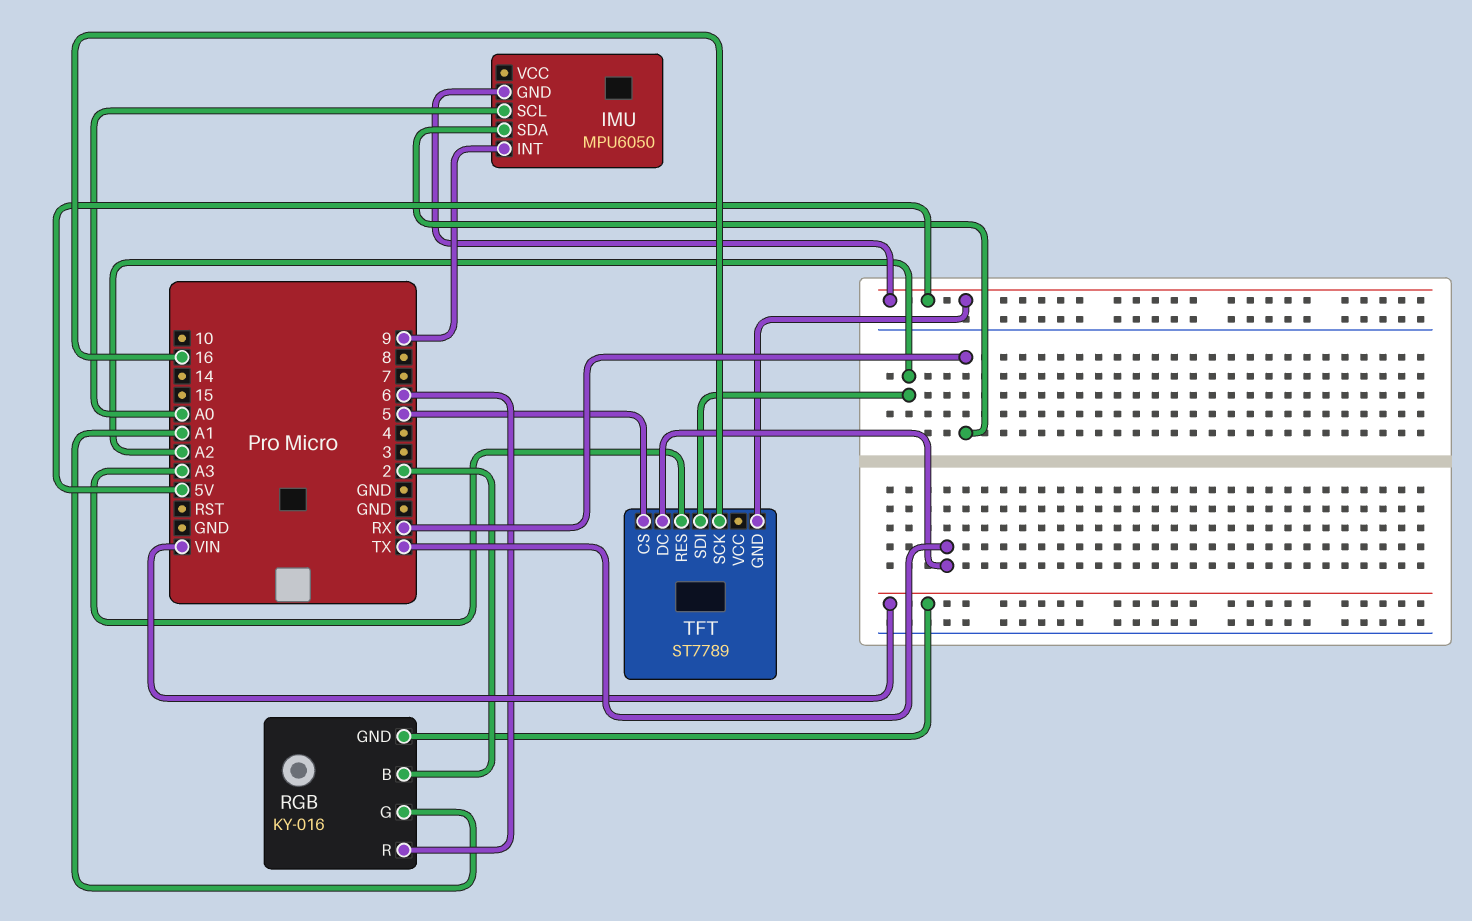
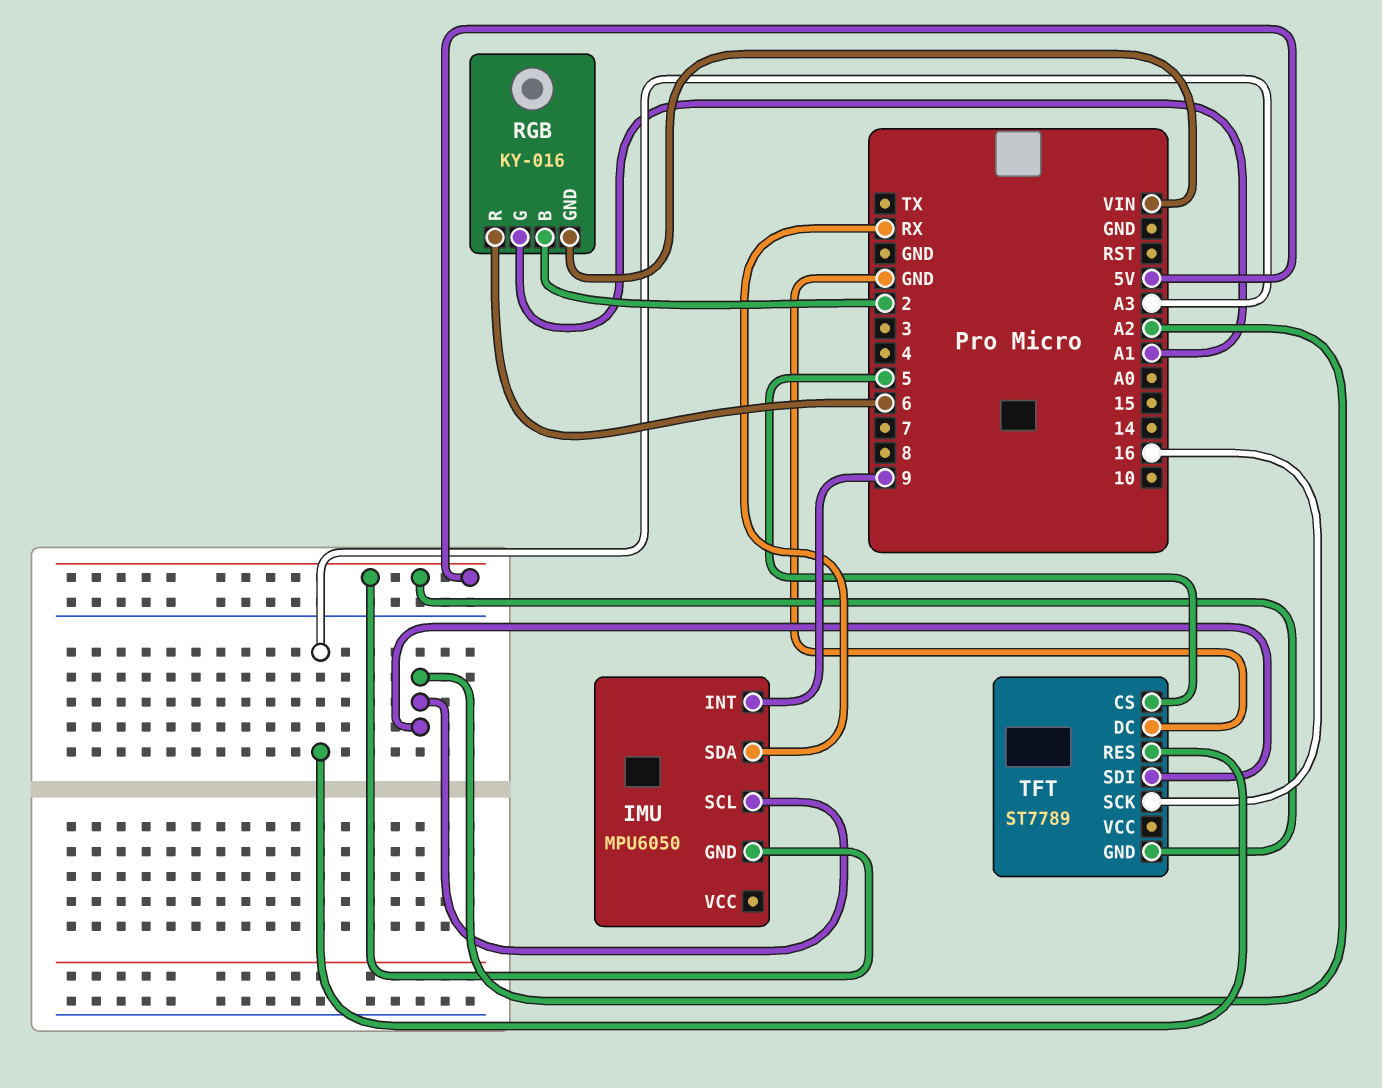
IMU pin SCL: A0 -> A2
TFT pin DC: TX -> GND

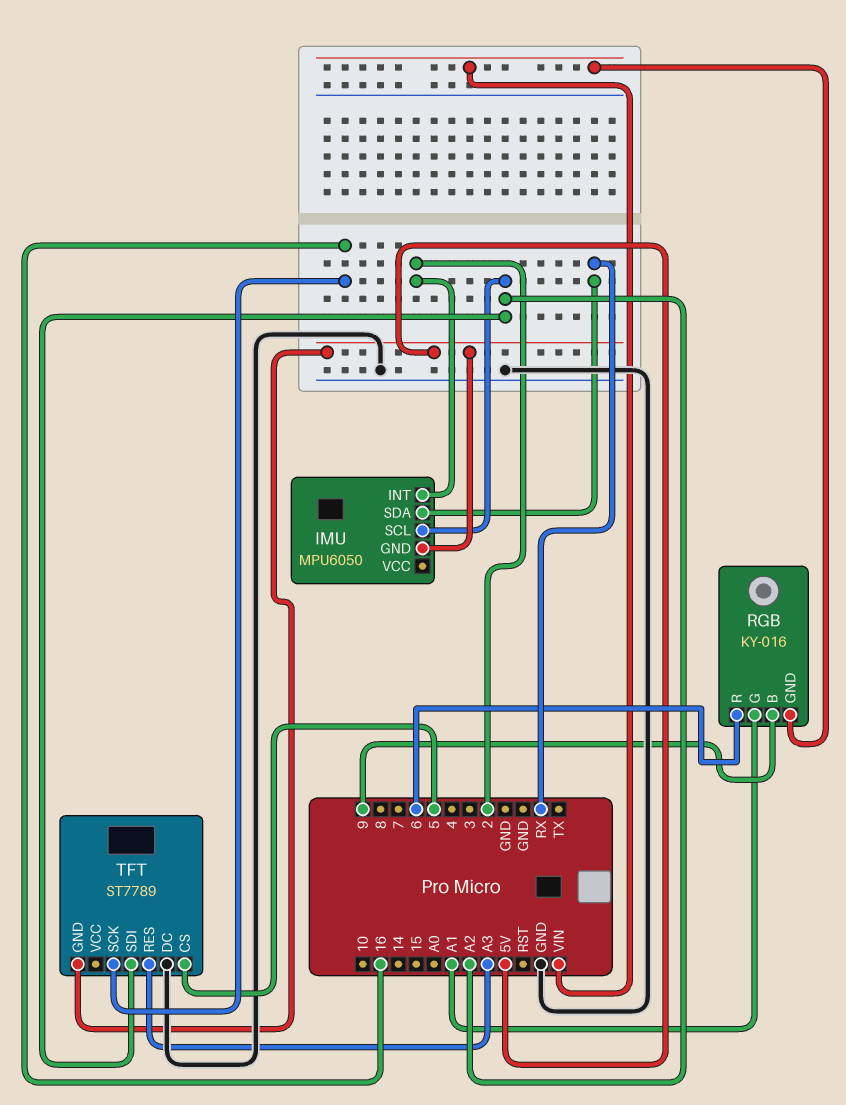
IMU pin INT: 9 -> 2
RGB pin B: 2 -> 9

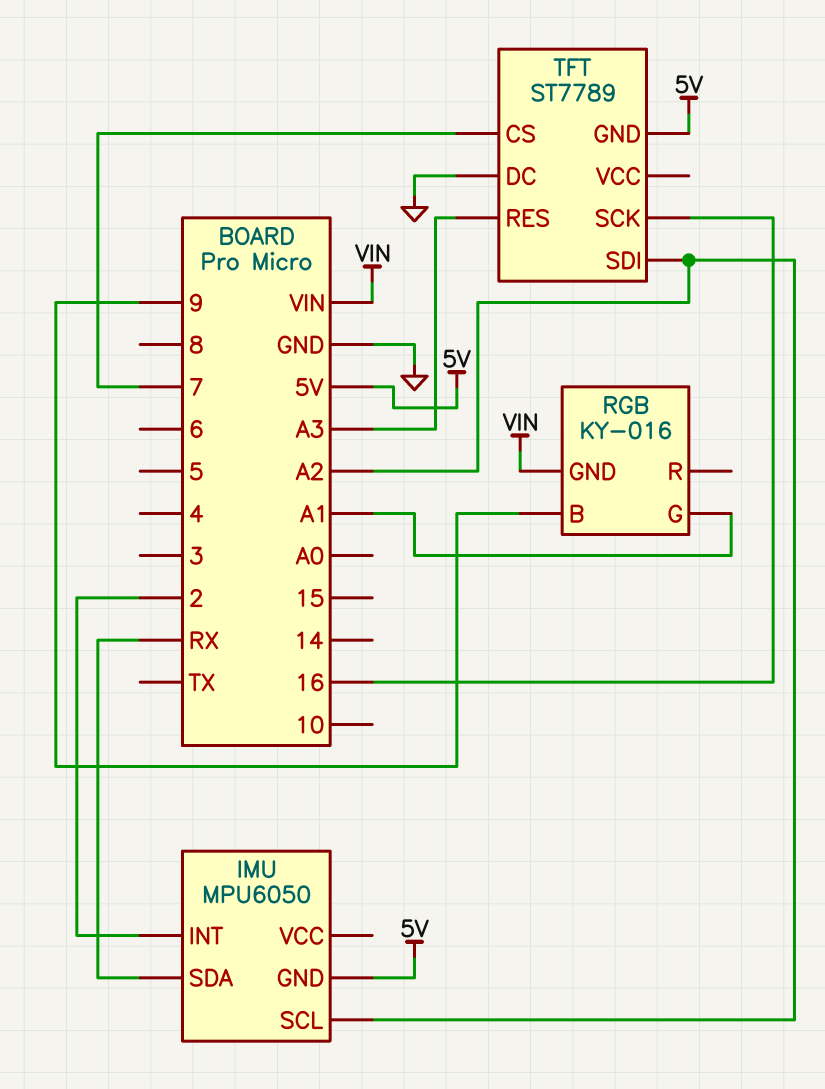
RGB pin R: 6 -> none
TFT pin CS: 5 -> 7

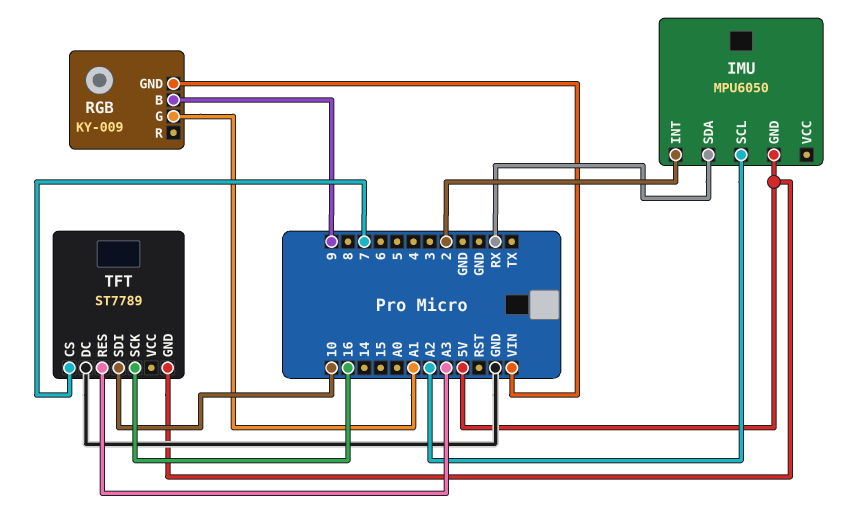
RGB: KY-016 -> KY-009
TFT pin SDI: A2 -> 10

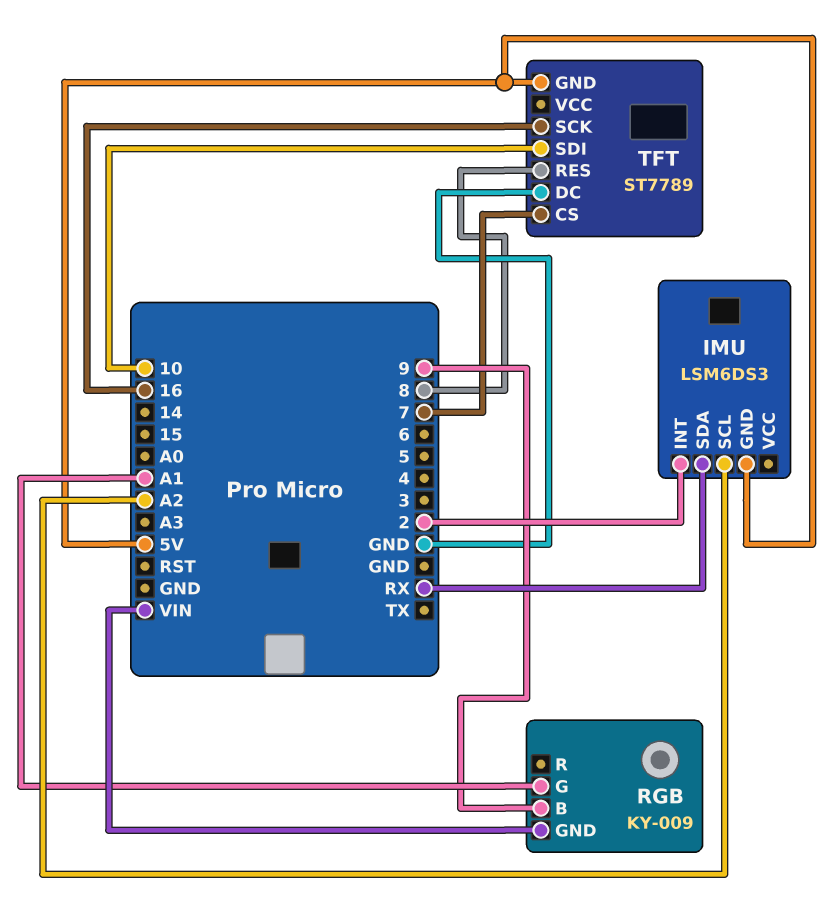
IMU: MPU6050 -> LSM6DS3
TFT pin RES: A3 -> 8

